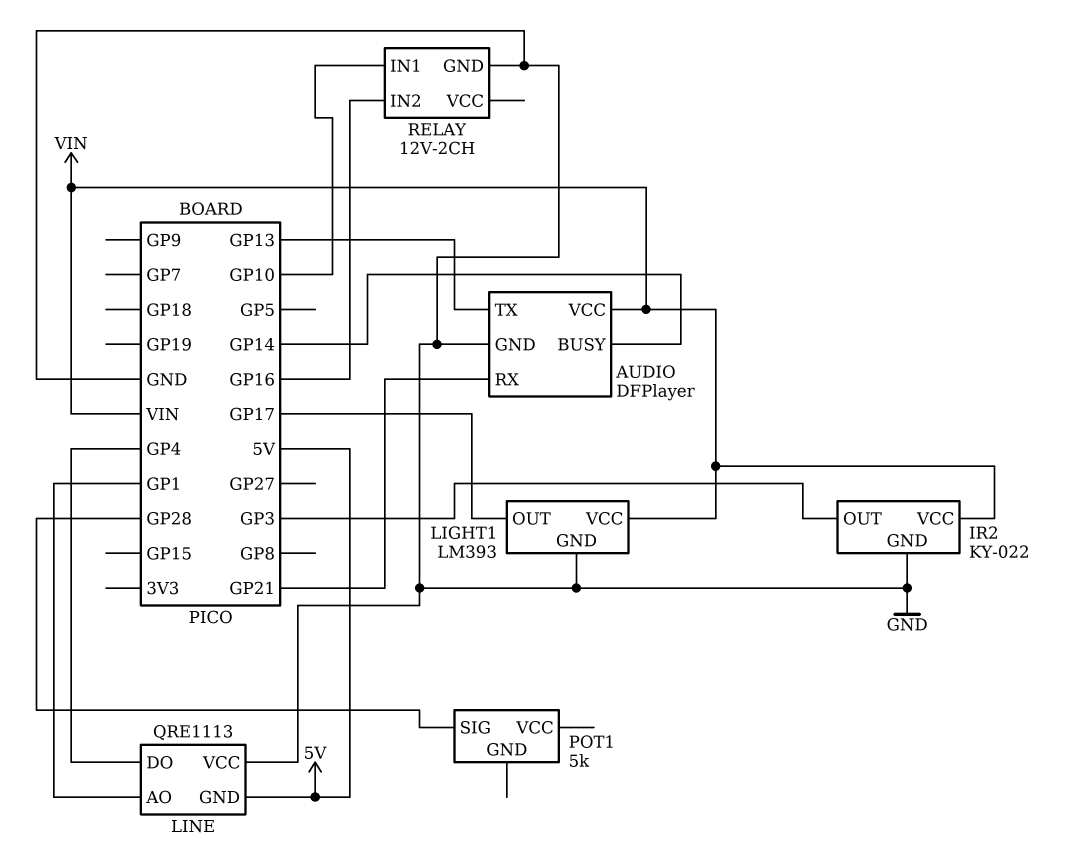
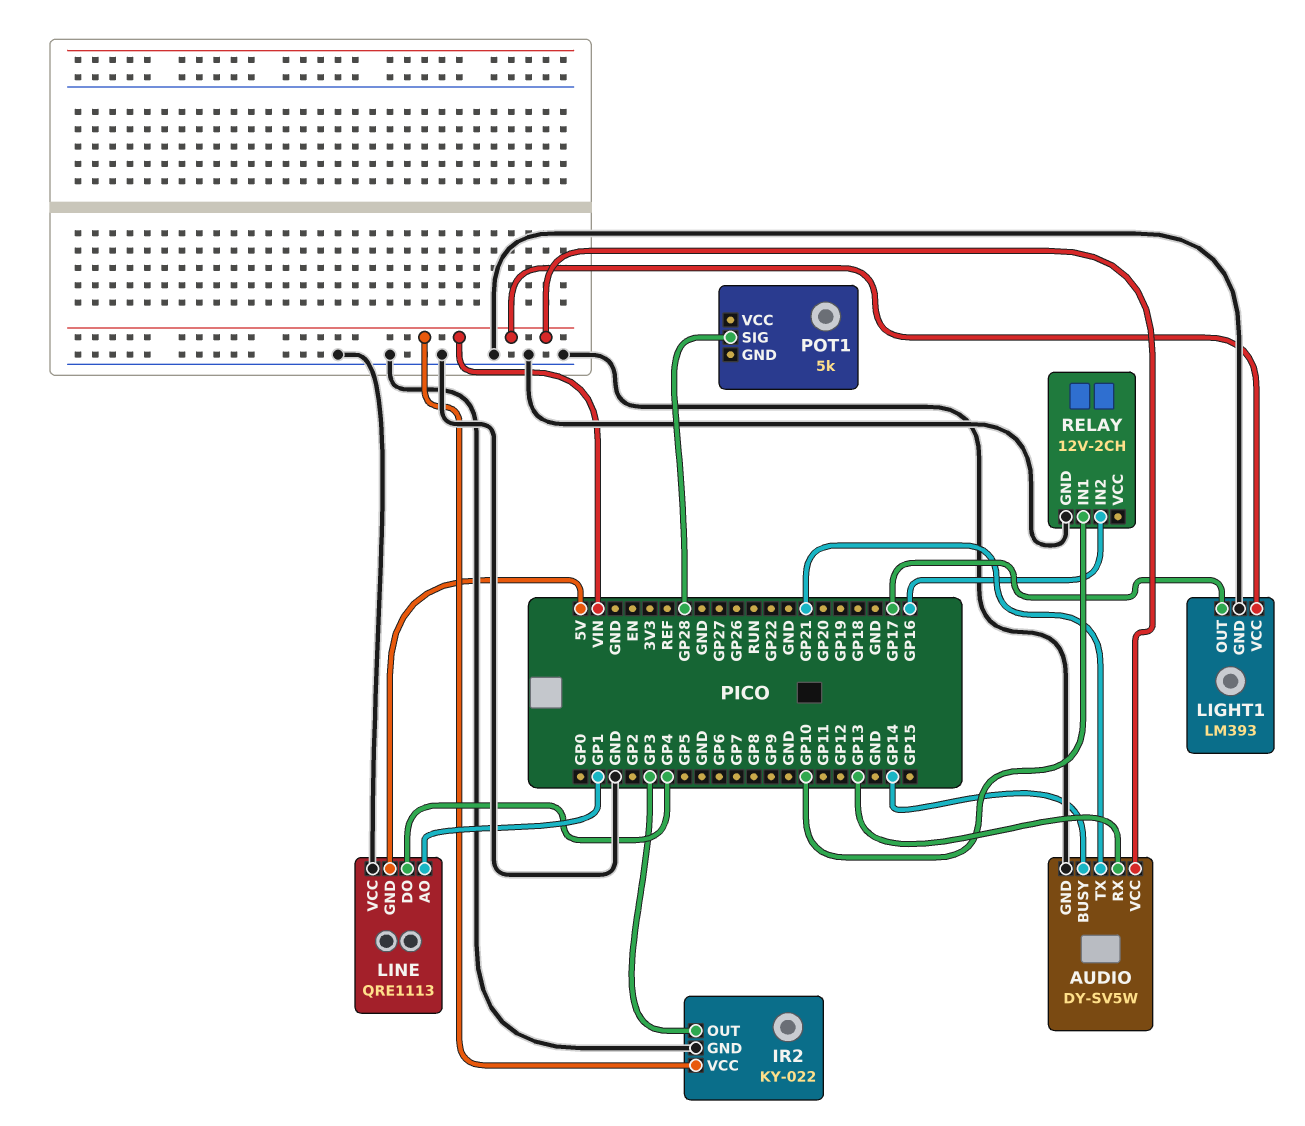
AUDIO: DFPlayer -> DY-SV5W
AUDIO pin RX: GP21 -> GP13
AUDIO pin TX: GP13 -> GP21

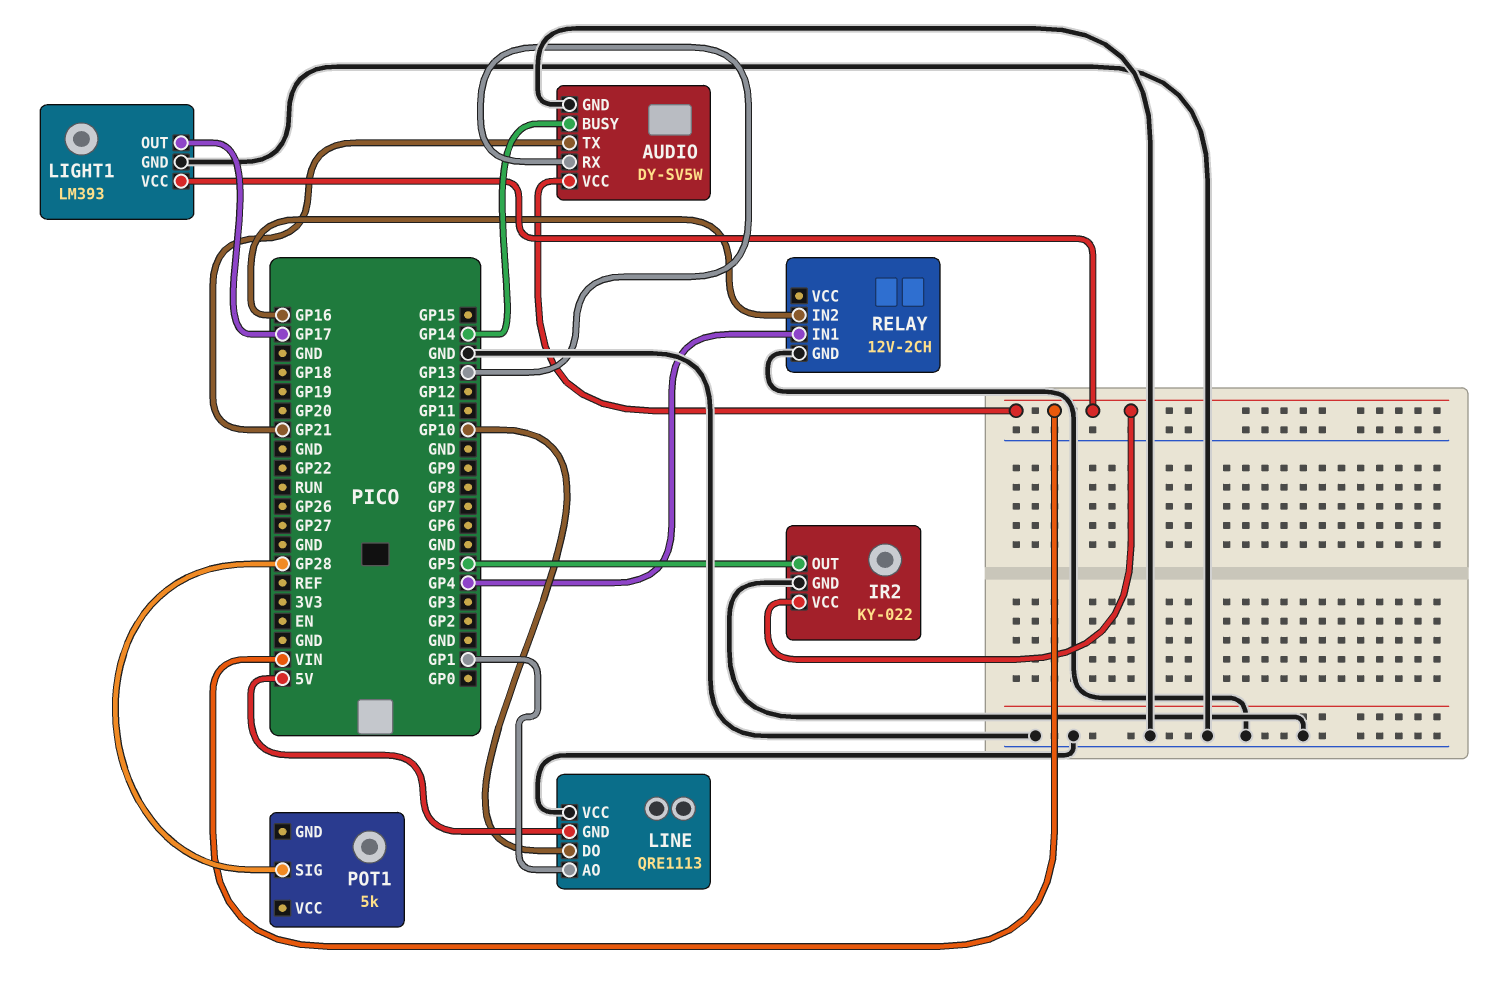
IR2 pin OUT: GP3 -> GP5
LINE pin DO: GP4 -> GP10
RELAY pin IN1: GP10 -> GP4

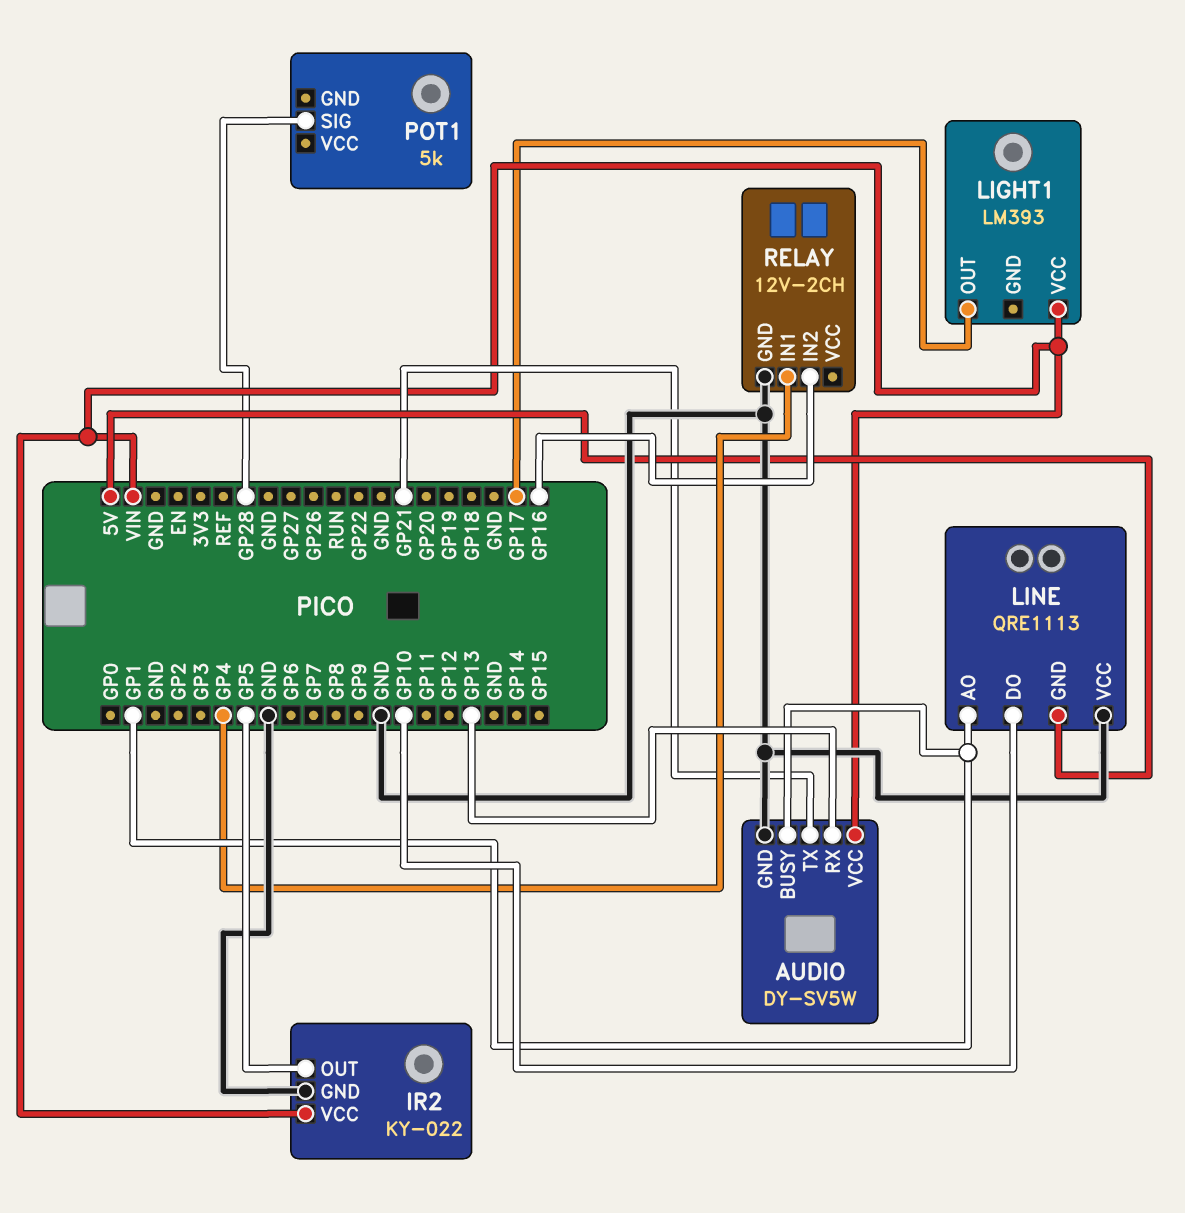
AUDIO pin BUSY: GP14 -> GP1
LIGHT1 pin GND: GND -> none

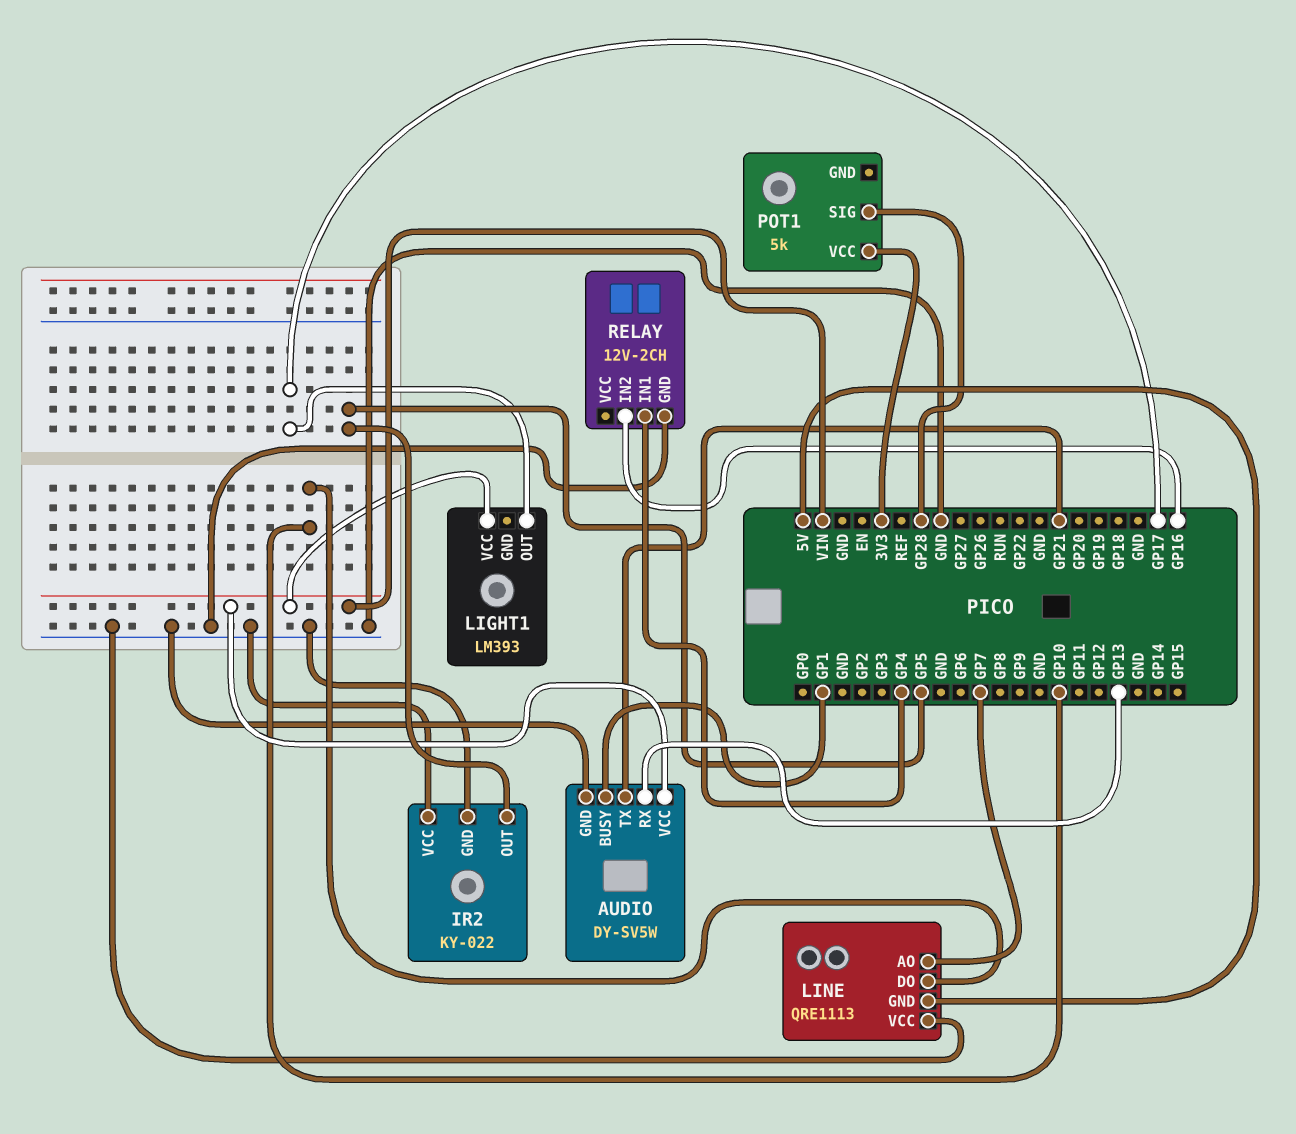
IR2 pin VCC: VIN -> GND
LINE pin AO: GP1 -> GP7
POT1 pin VCC: none -> 3V3

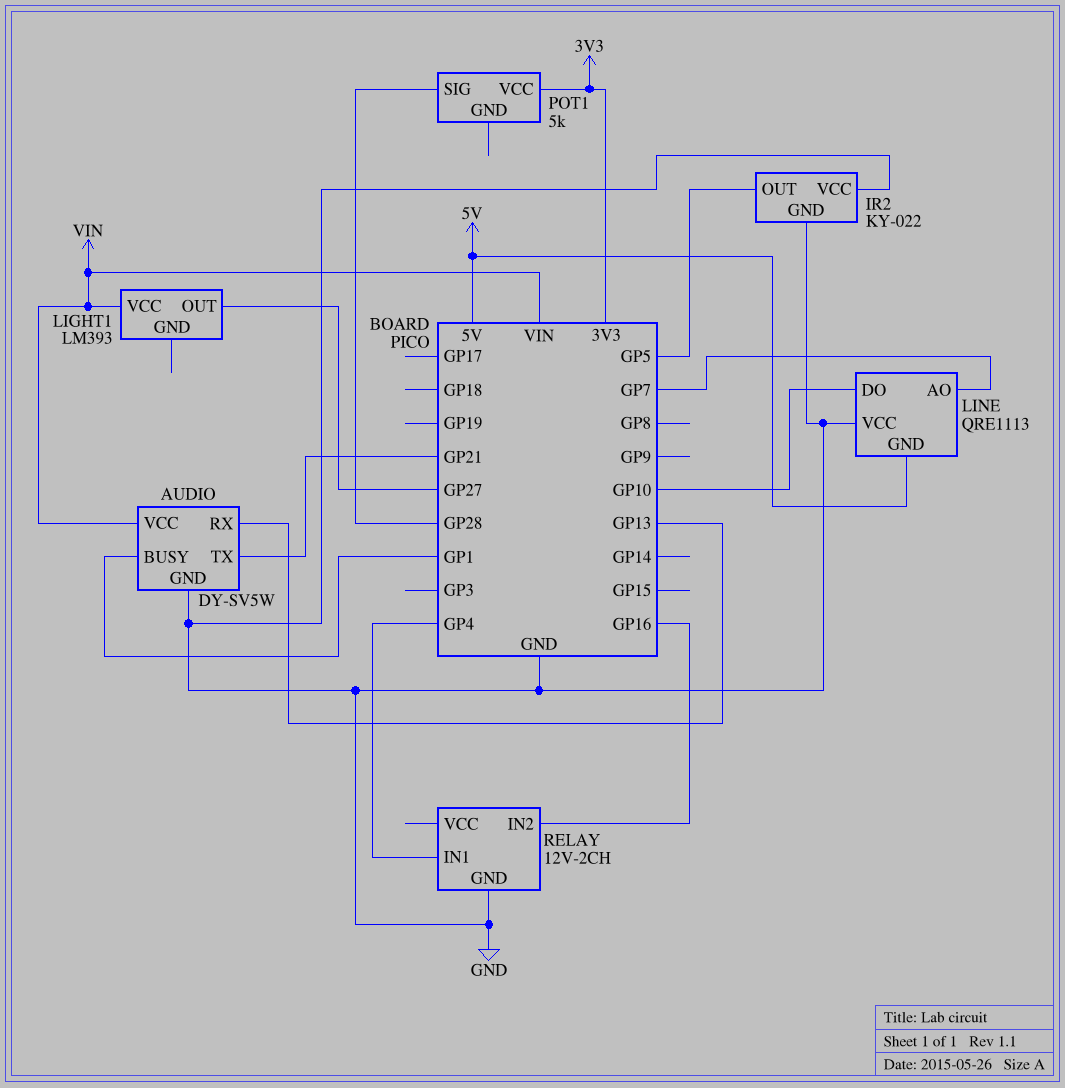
LIGHT1 pin OUT: GP17 -> GP27

